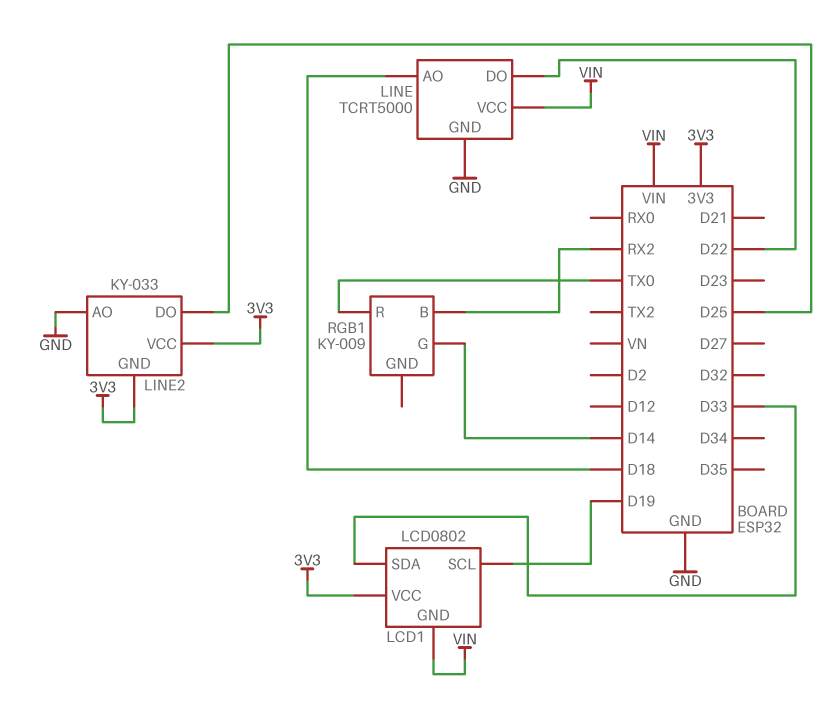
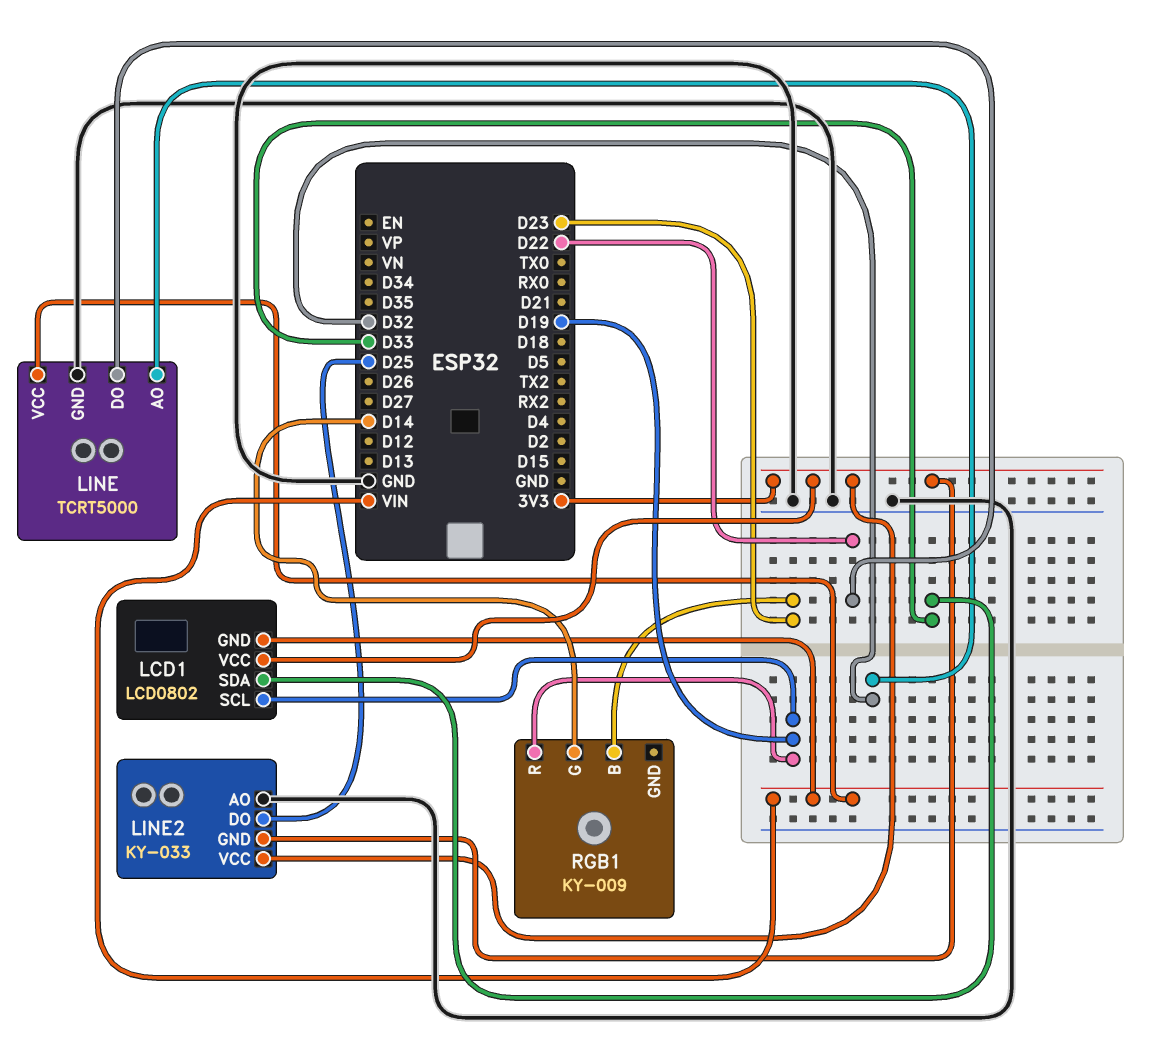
LINE pin AO: D18 -> D32
RGB1 pin B: RX2 -> D23
RGB1 pin R: TX0 -> D19

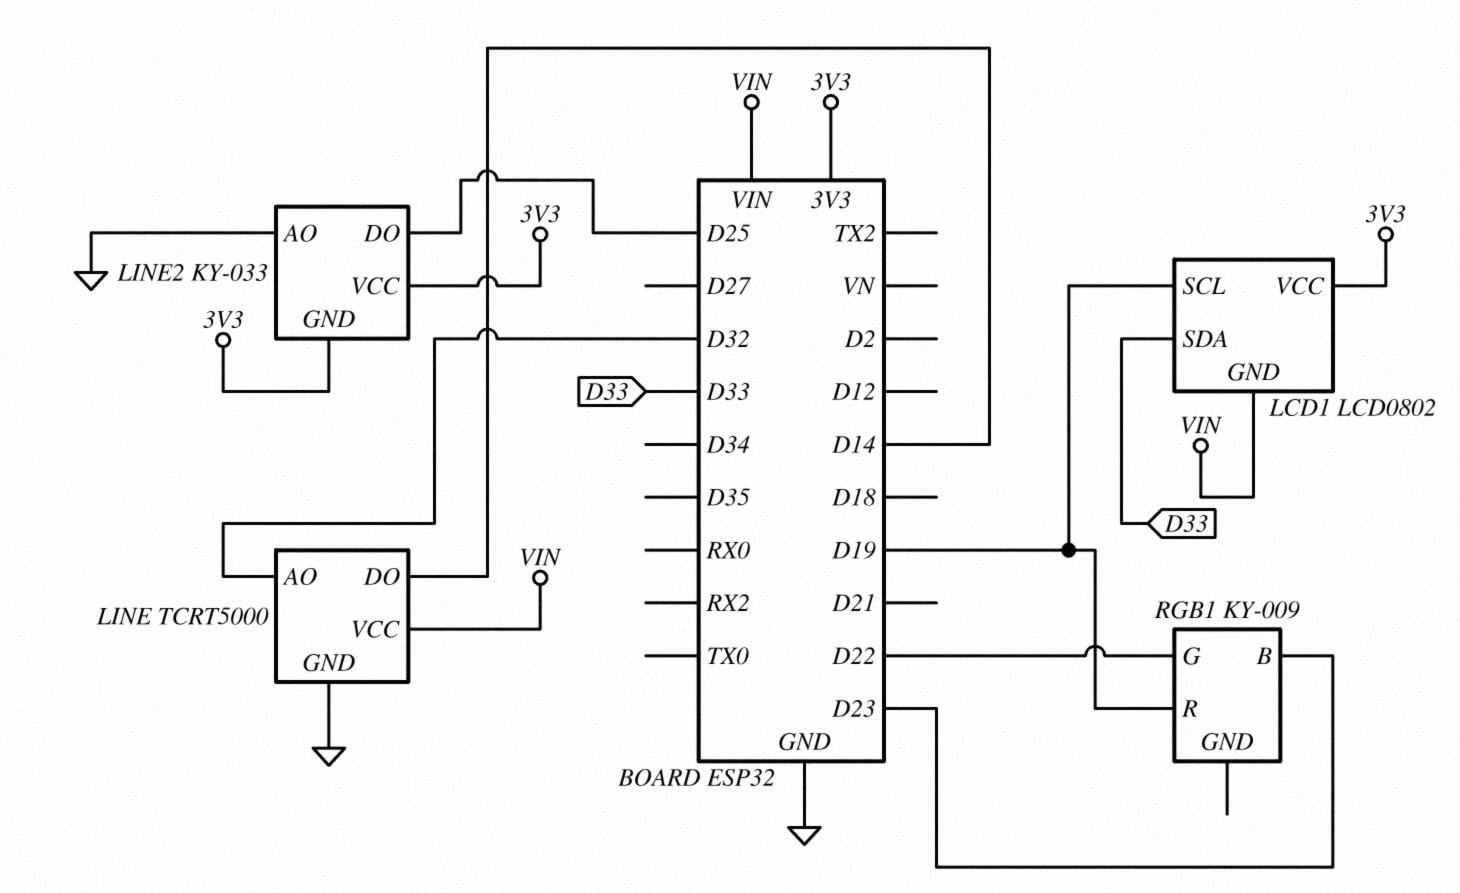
LINE pin DO: D22 -> D14
RGB1 pin G: D14 -> D22

